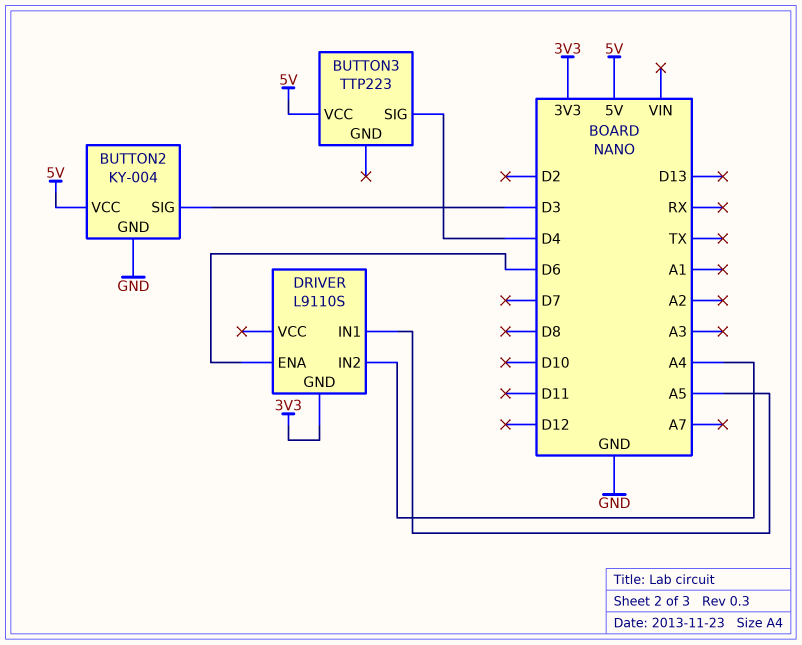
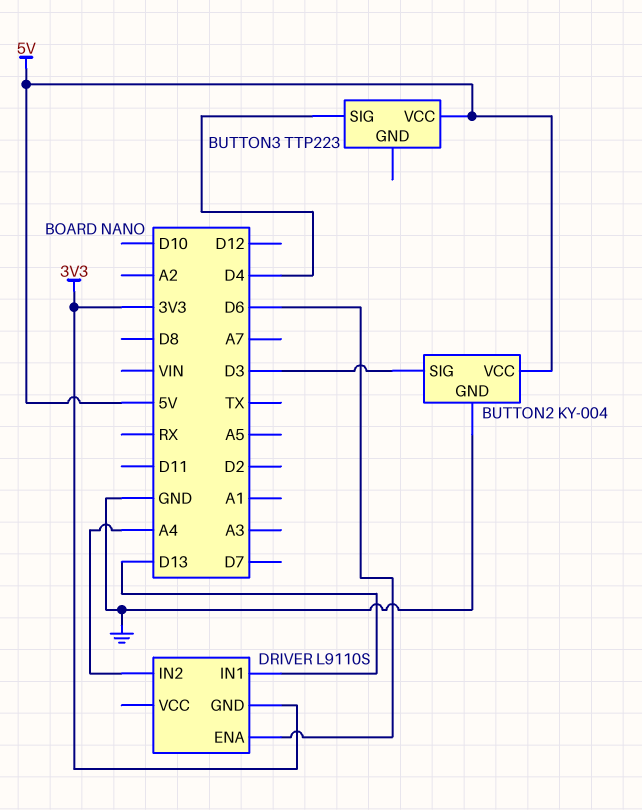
DRIVER pin IN1: A5 -> D13

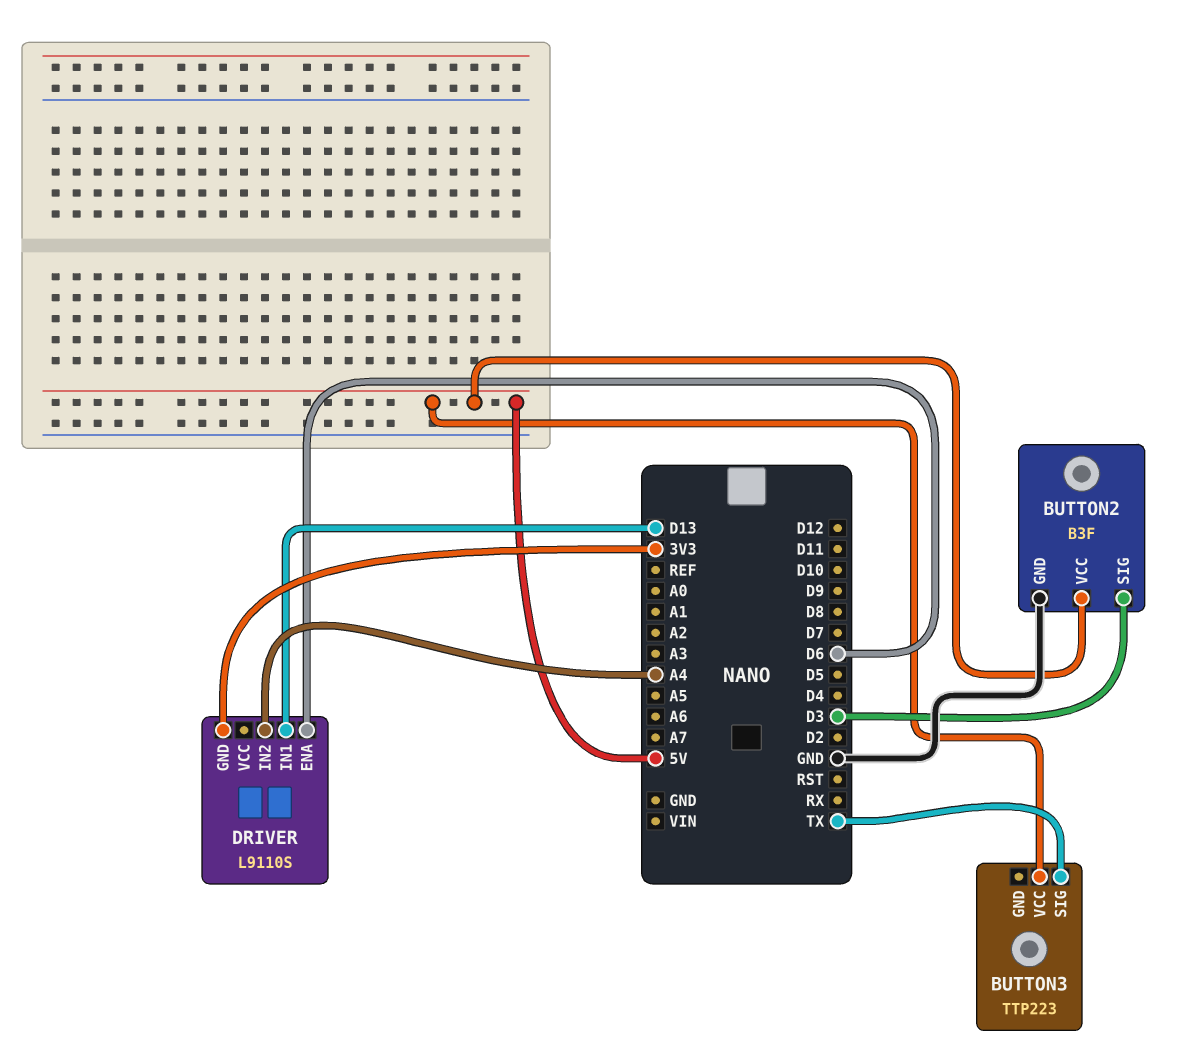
BUTTON2: KY-004 -> B3F
BUTTON3 pin SIG: D4 -> TX

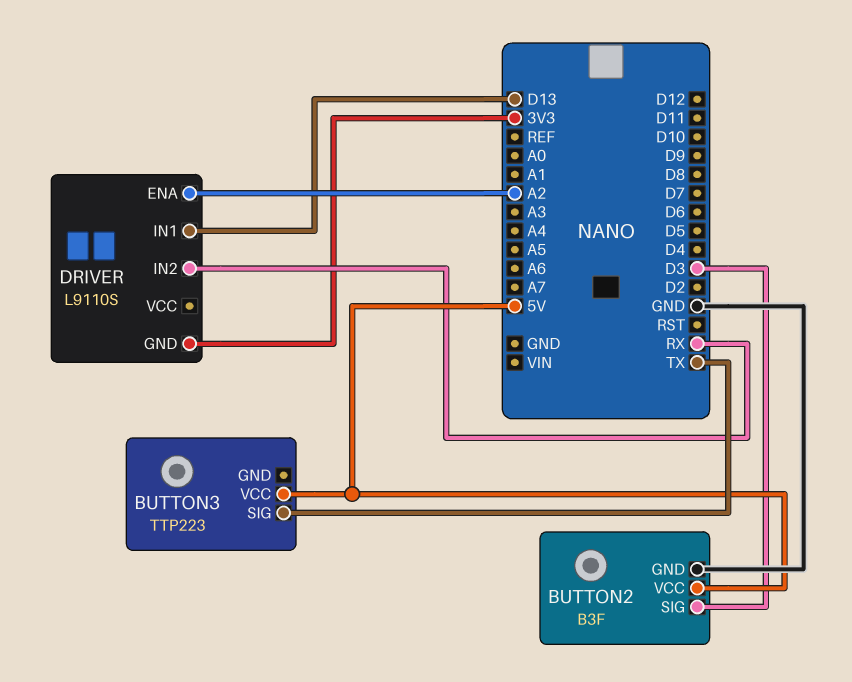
DRIVER pin ENA: D6 -> A2
DRIVER pin IN2: A4 -> RX

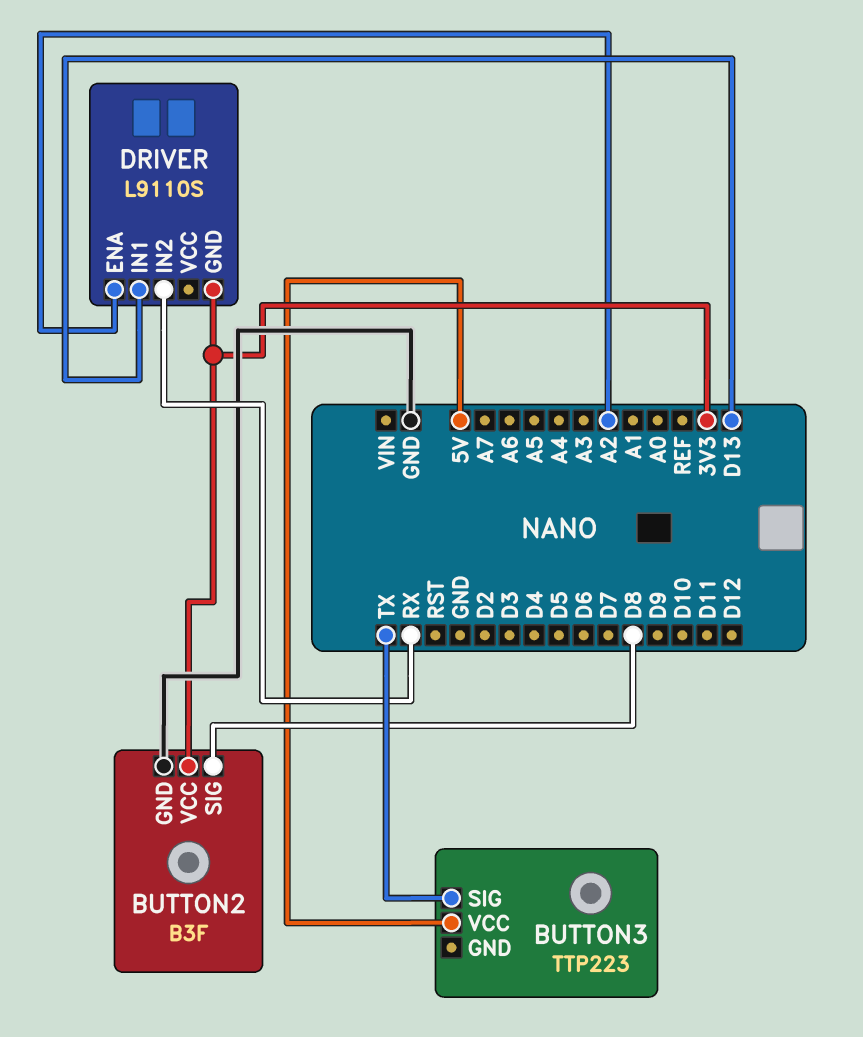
BUTTON2 pin SIG: D3 -> D8
BUTTON2 pin VCC: 5V -> 3V3

